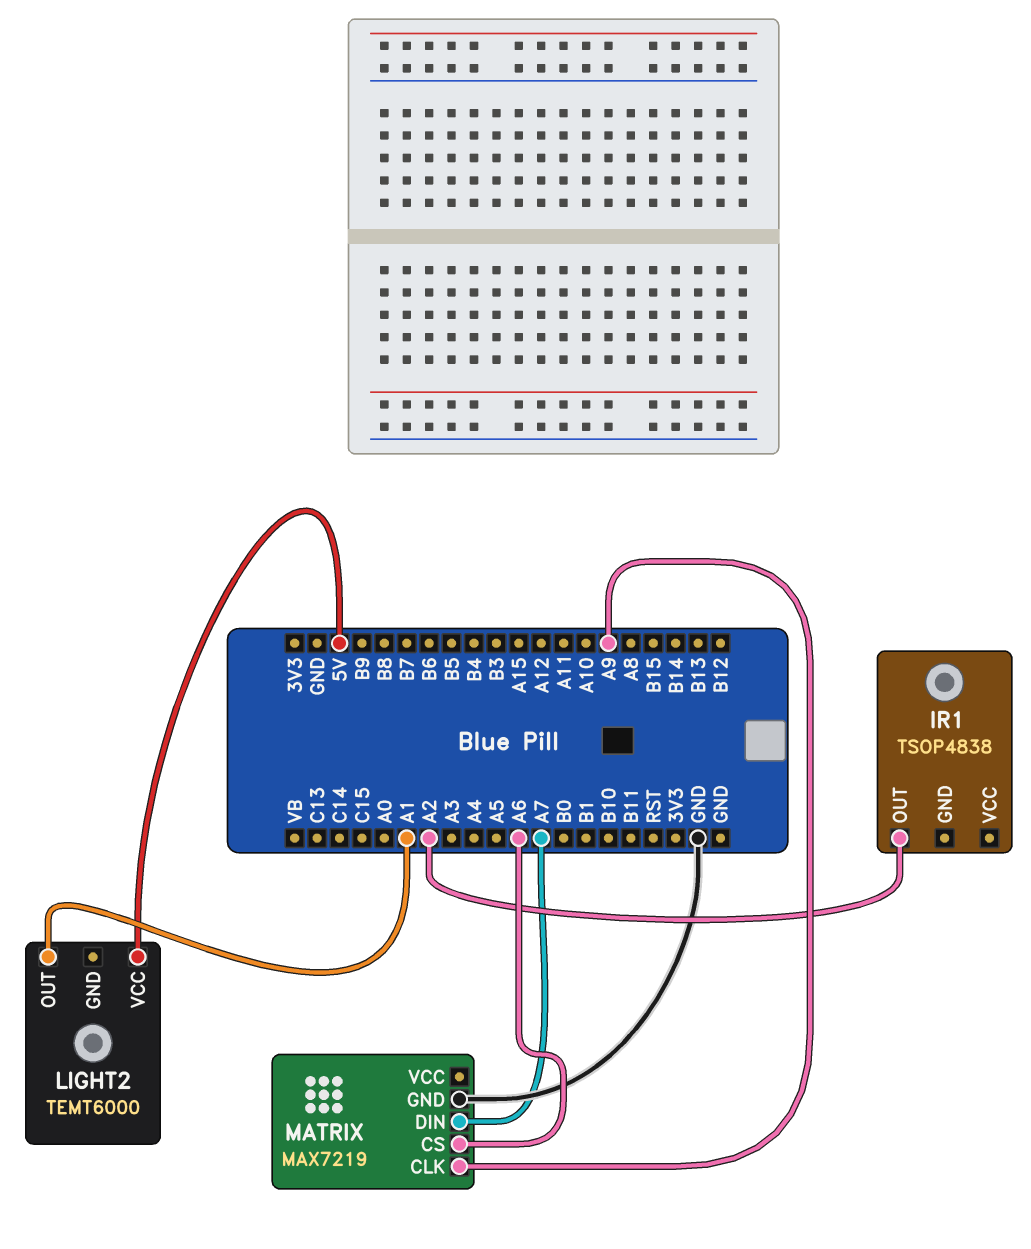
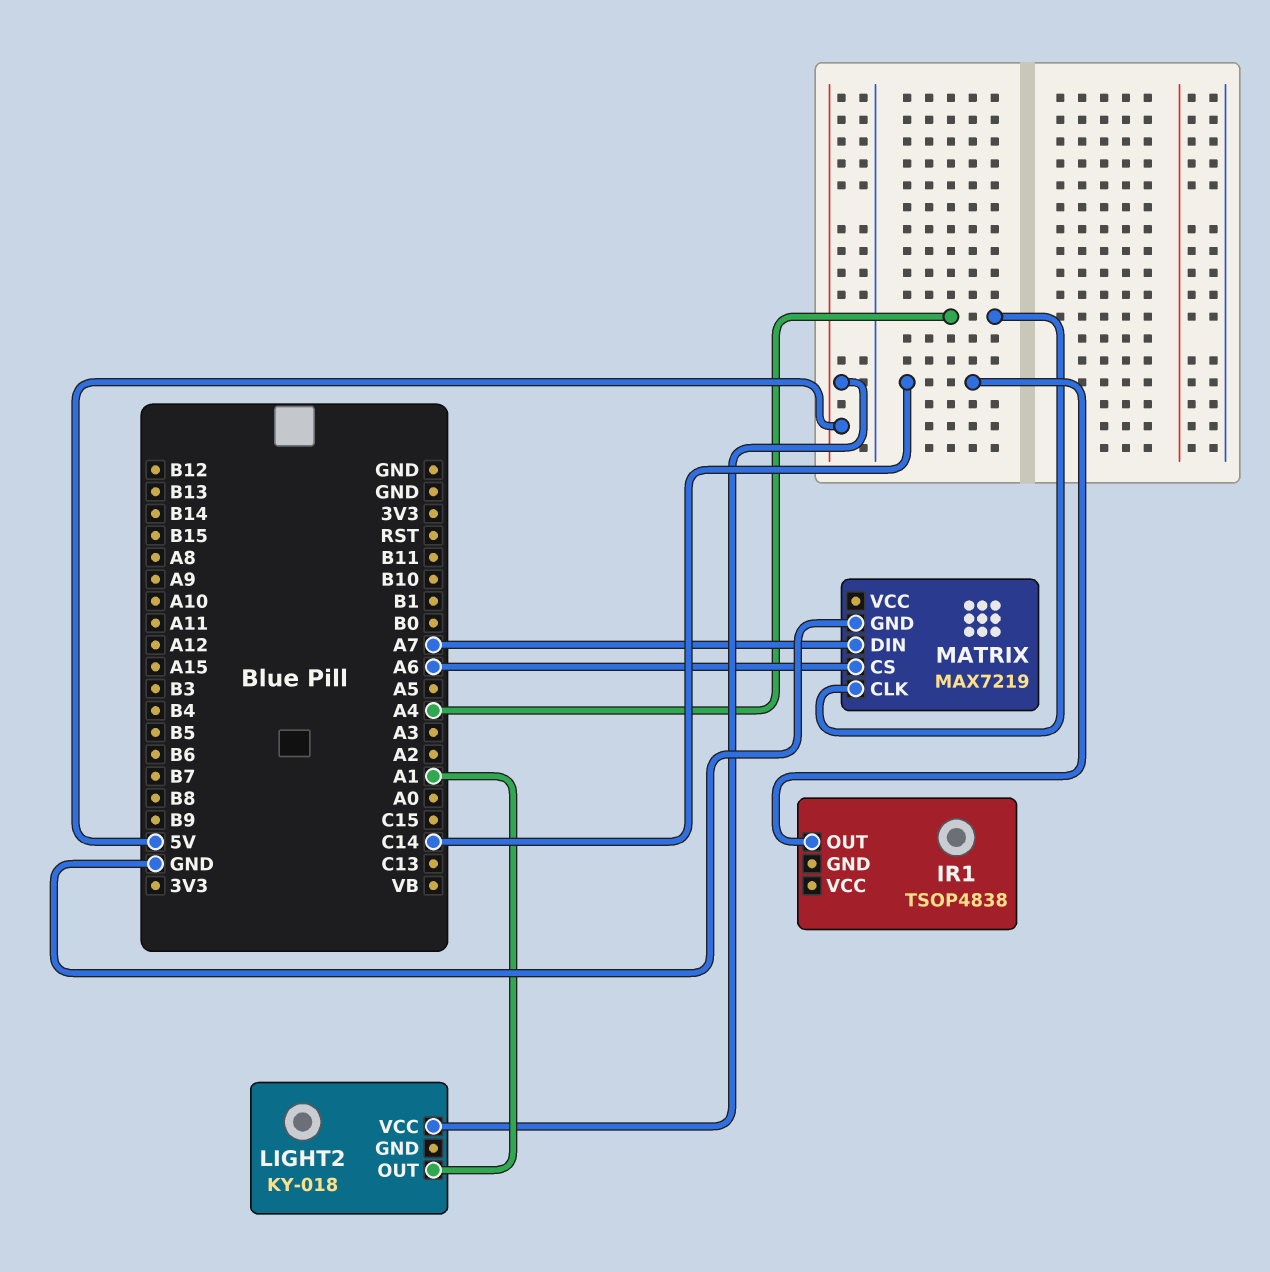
IR1 pin OUT: A2 -> C14
LIGHT2: TEMT6000 -> KY-018
MATRIX pin CLK: A9 -> A4

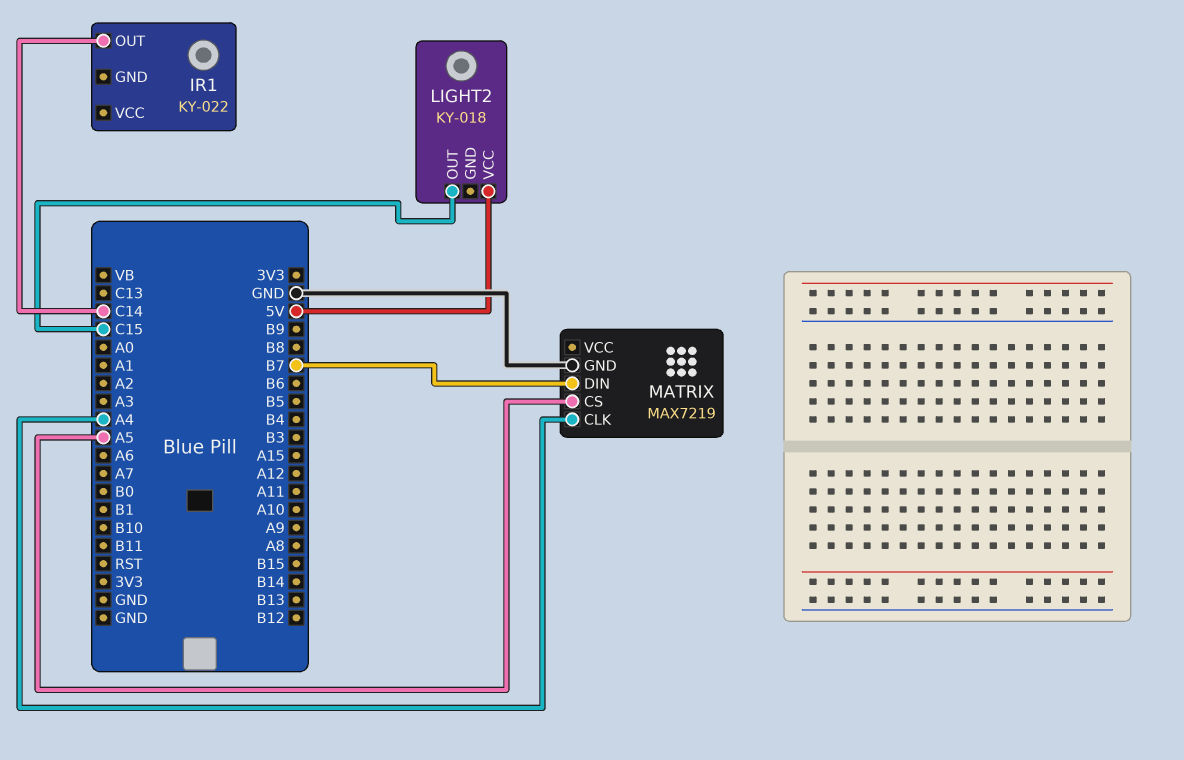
IR1: TSOP4838 -> KY-022
LIGHT2 pin OUT: A1 -> C15
MATRIX pin CS: A6 -> A5
MATRIX pin DIN: A7 -> B7

